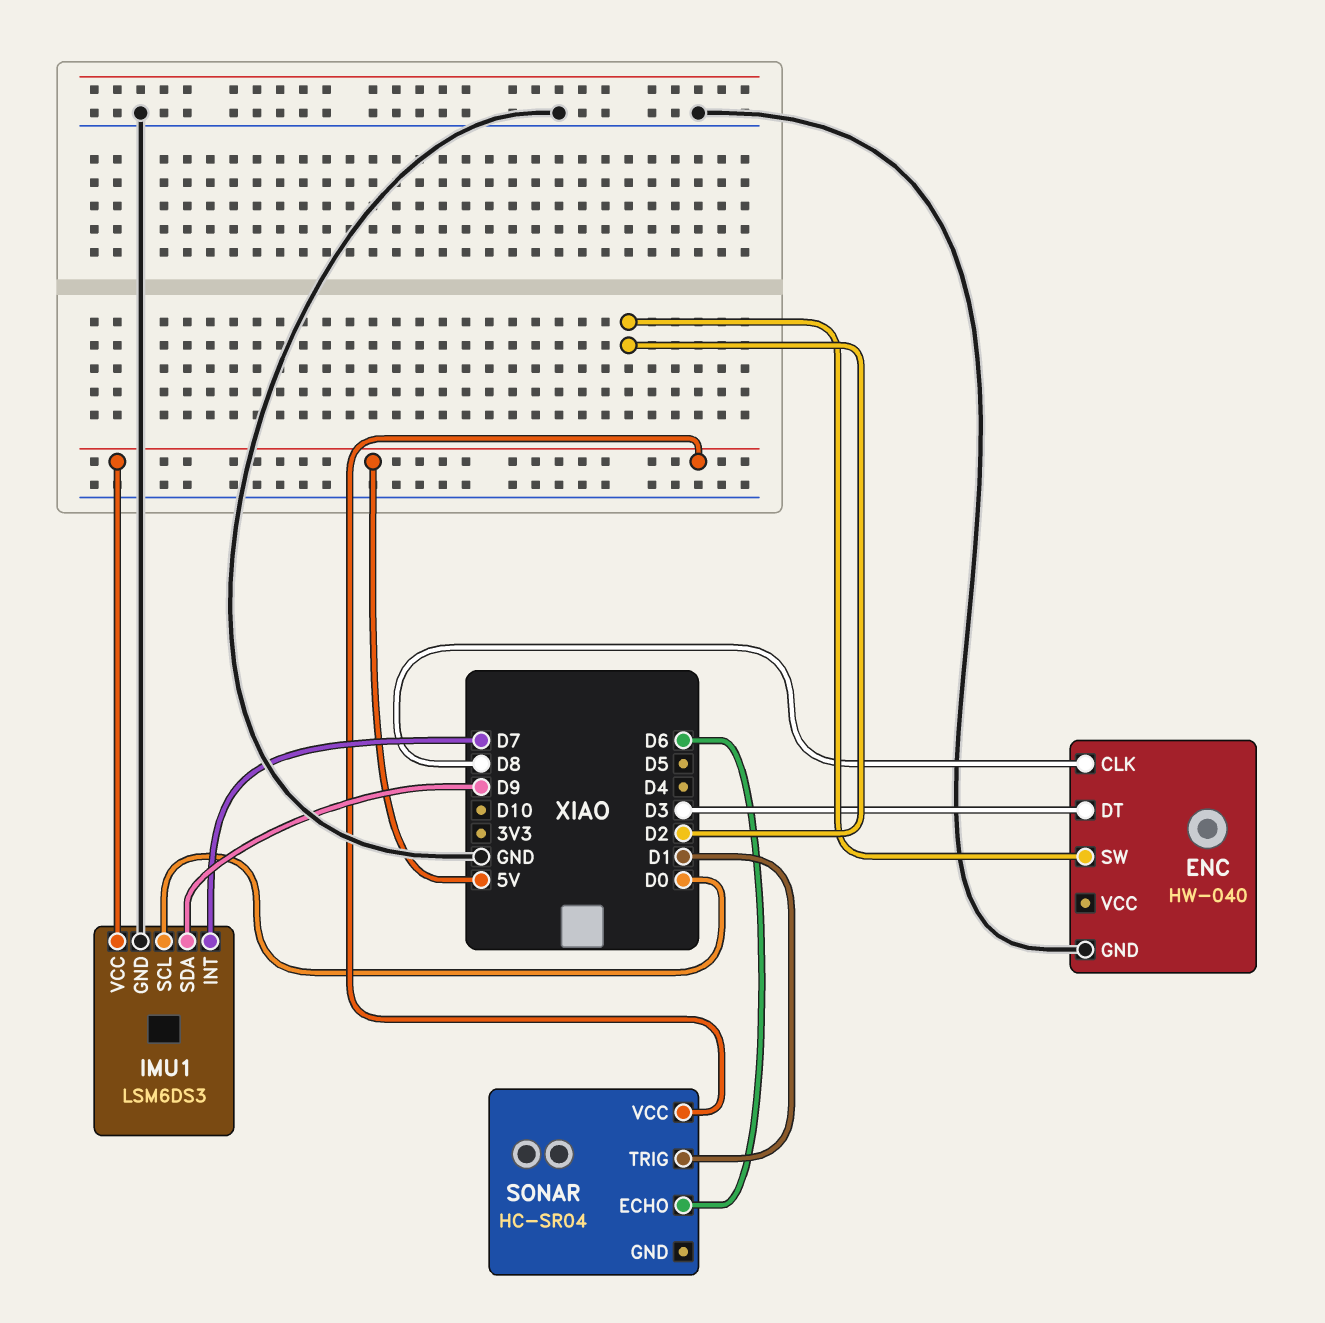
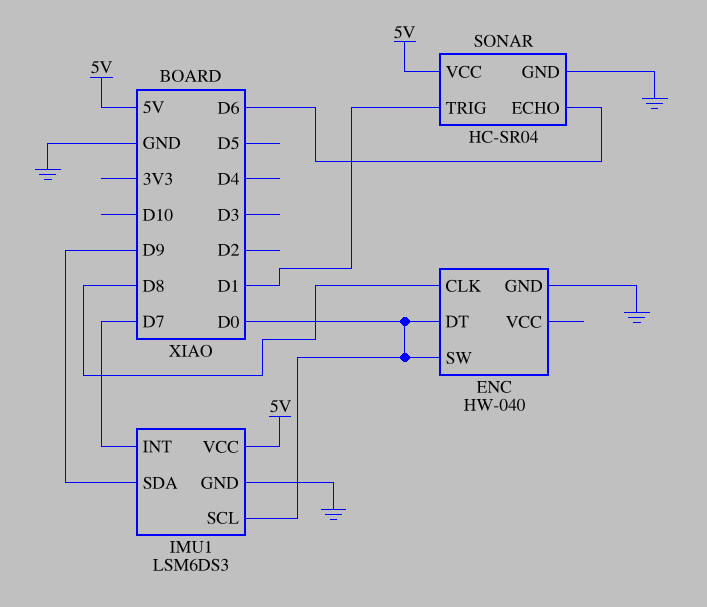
ENC pin DT: D3 -> D0
ENC pin SW: D2 -> D0
SONAR pin GND: none -> GND

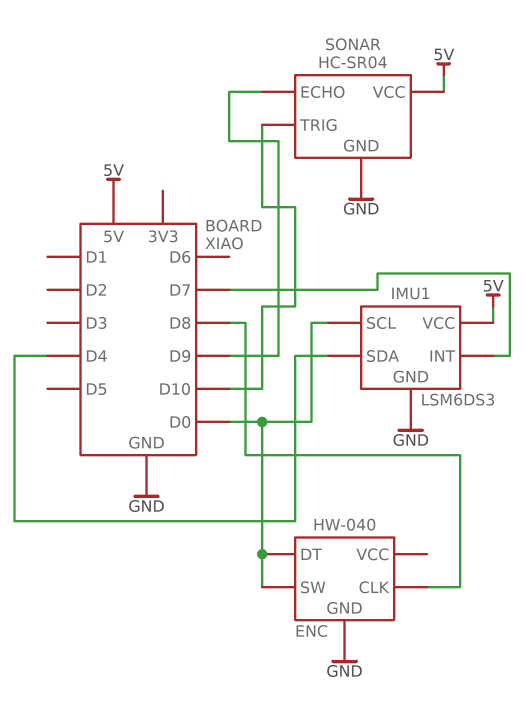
IMU1 pin SDA: D9 -> D4
SONAR pin ECHO: D6 -> D9
SONAR pin TRIG: D1 -> D10

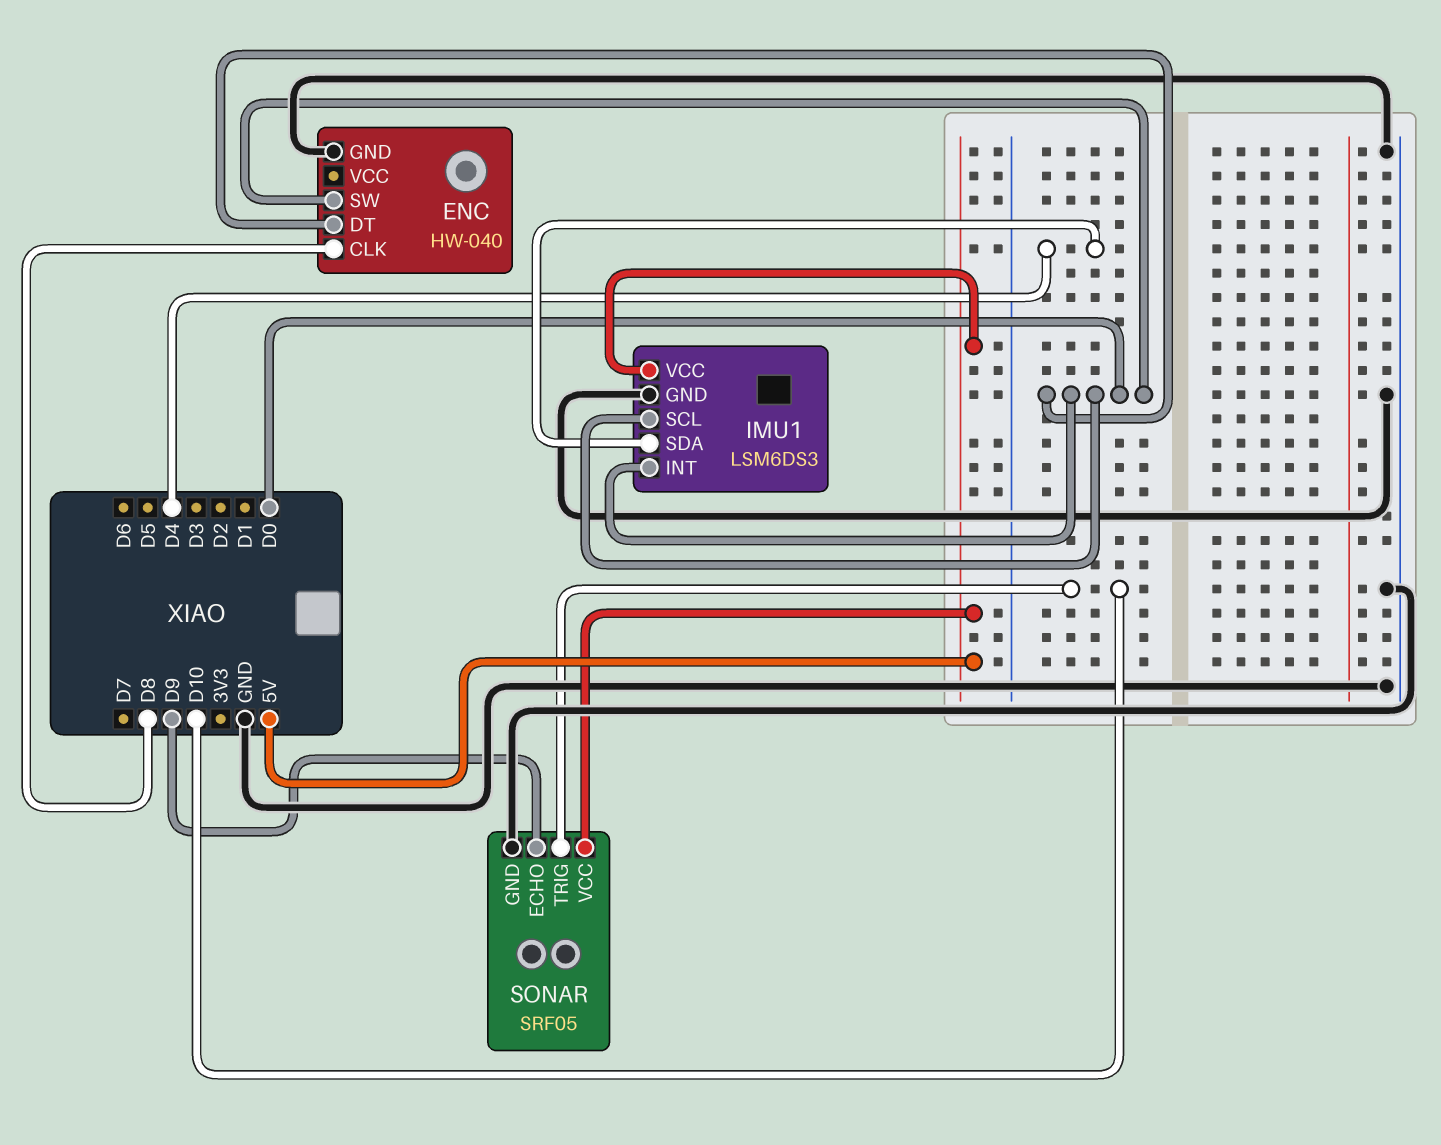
IMU1 pin INT: D7 -> D0
SONAR: HC-SR04 -> SRF05

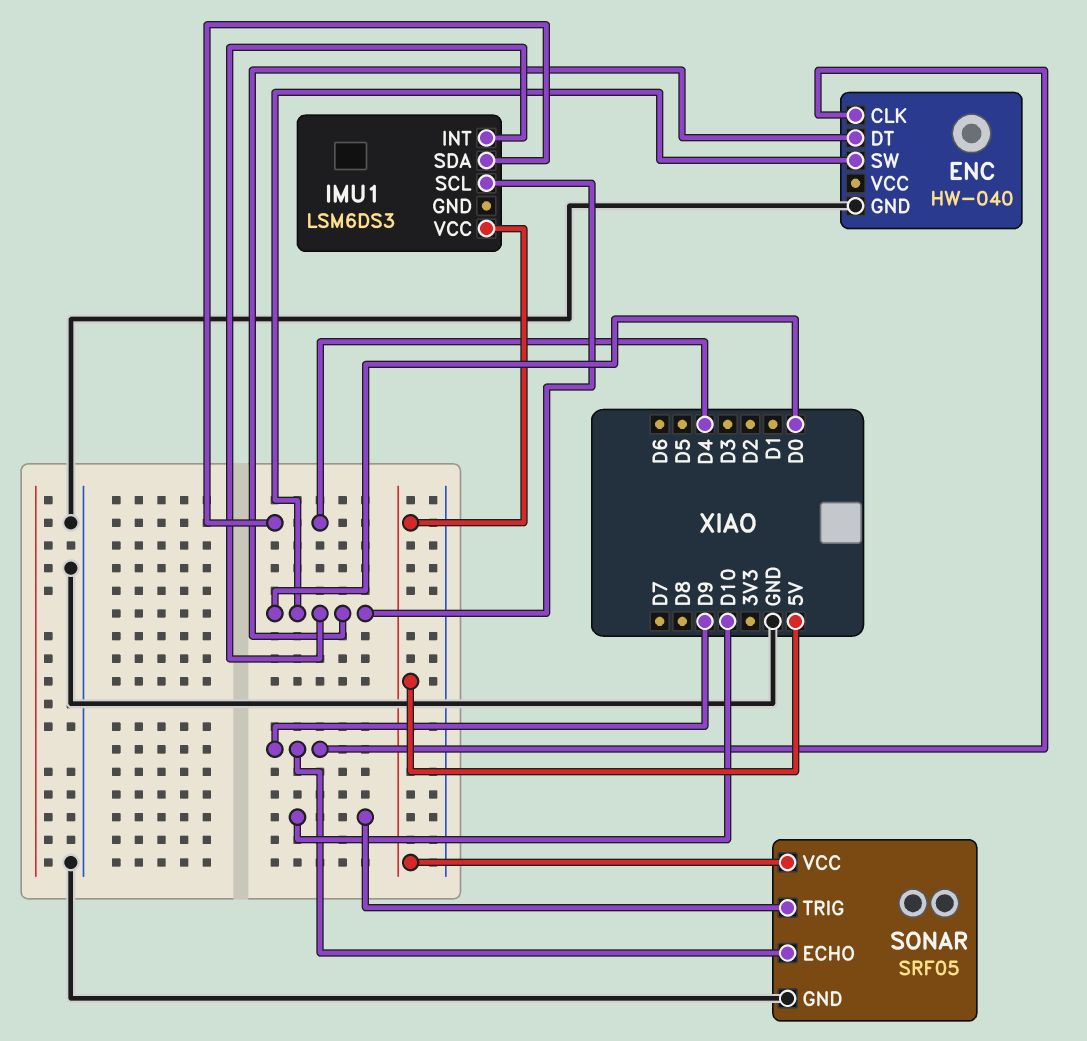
ENC pin CLK: D8 -> D9
IMU1 pin GND: GND -> none

